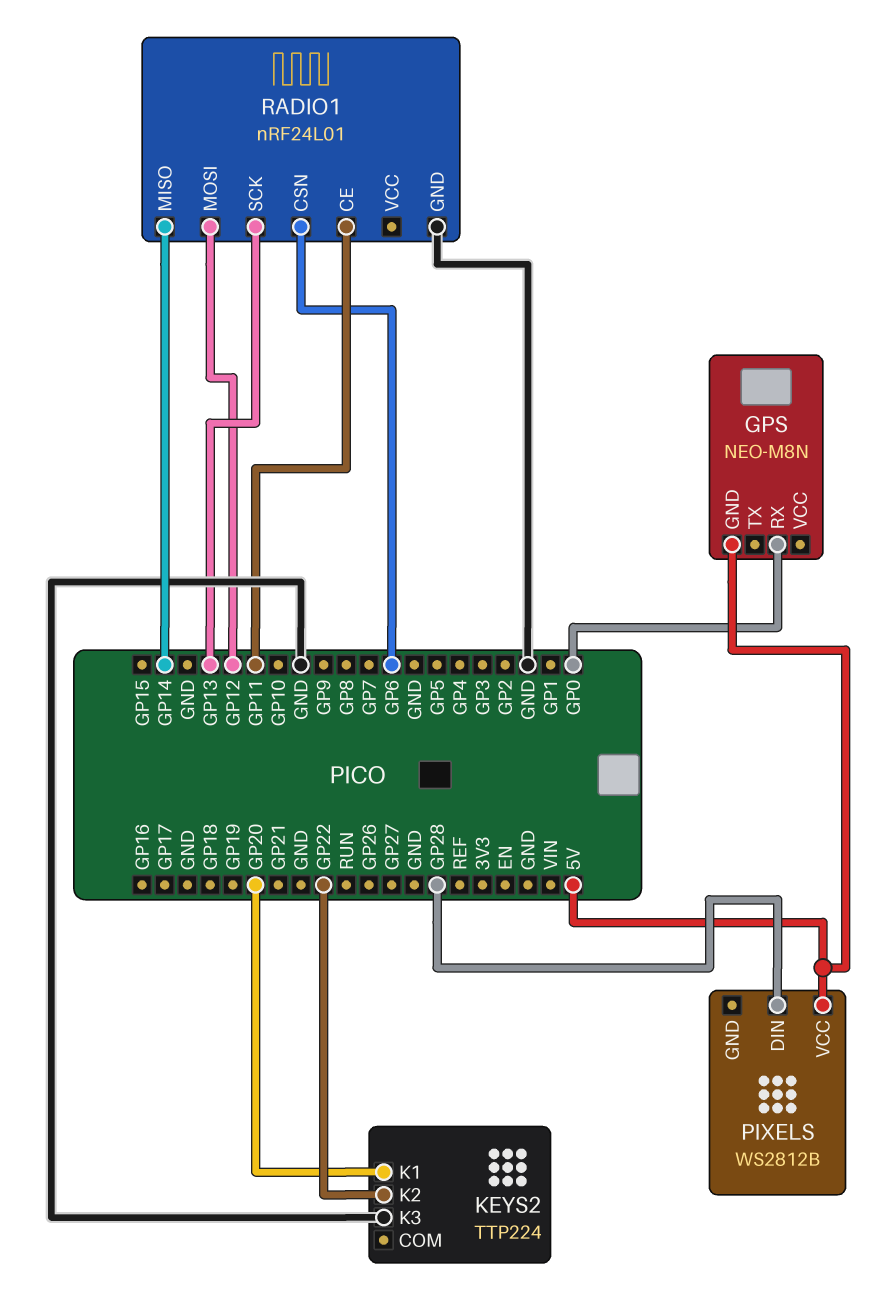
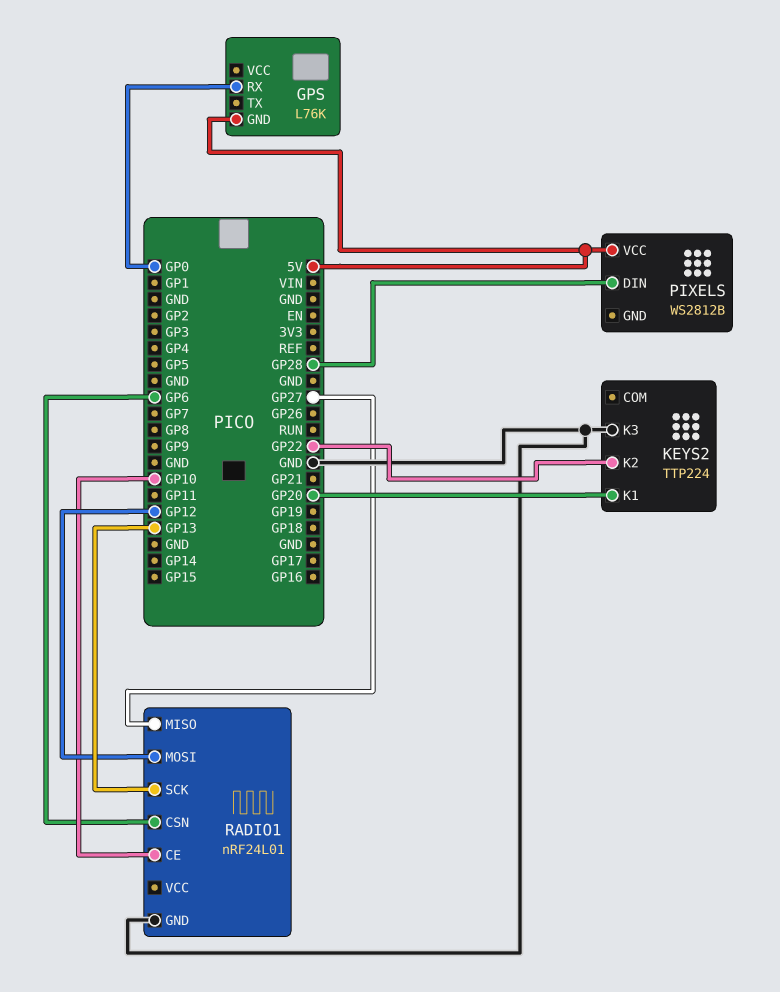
GPS: NEO-M8N -> L76K
RADIO1 pin CE: GP11 -> GP10
RADIO1 pin MISO: GP14 -> GP27

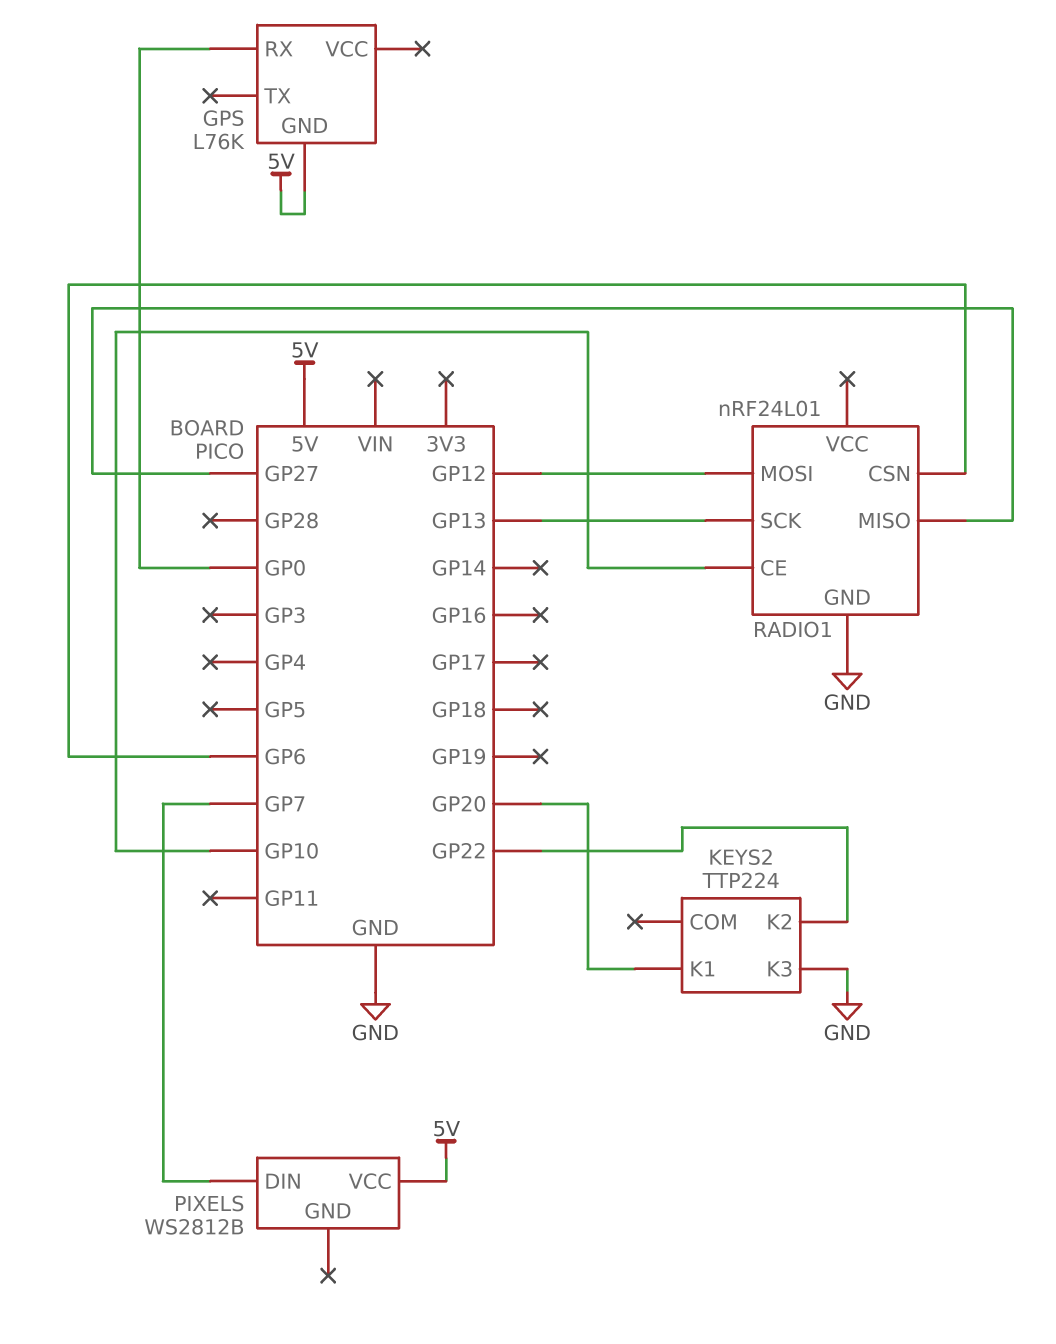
PIXELS pin DIN: GP28 -> GP7

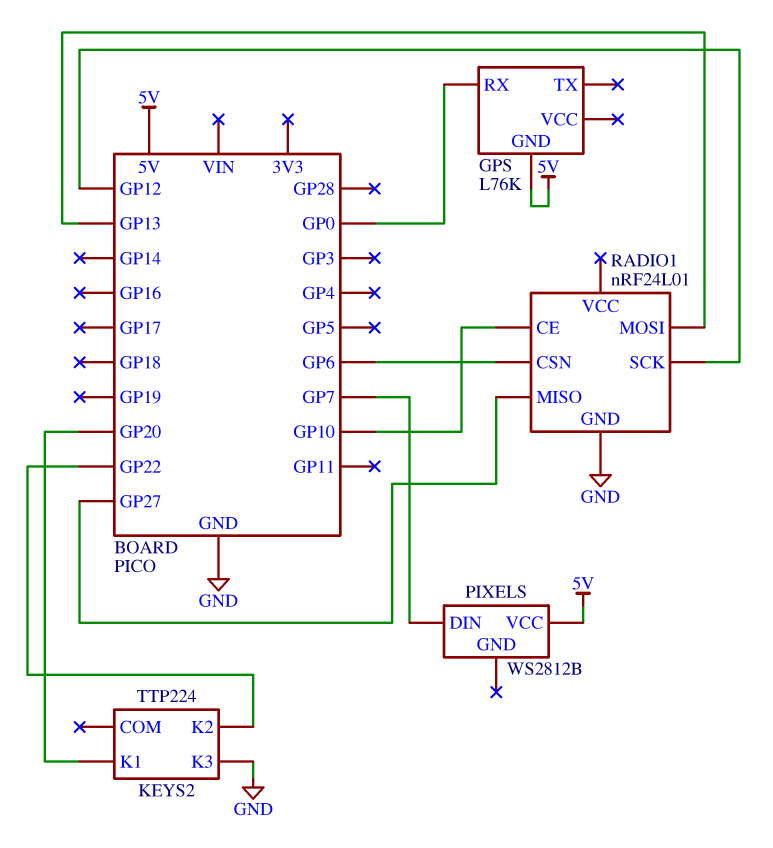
RADIO1 pin MOSI: GP12 -> GP13
RADIO1 pin SCK: GP13 -> GP12

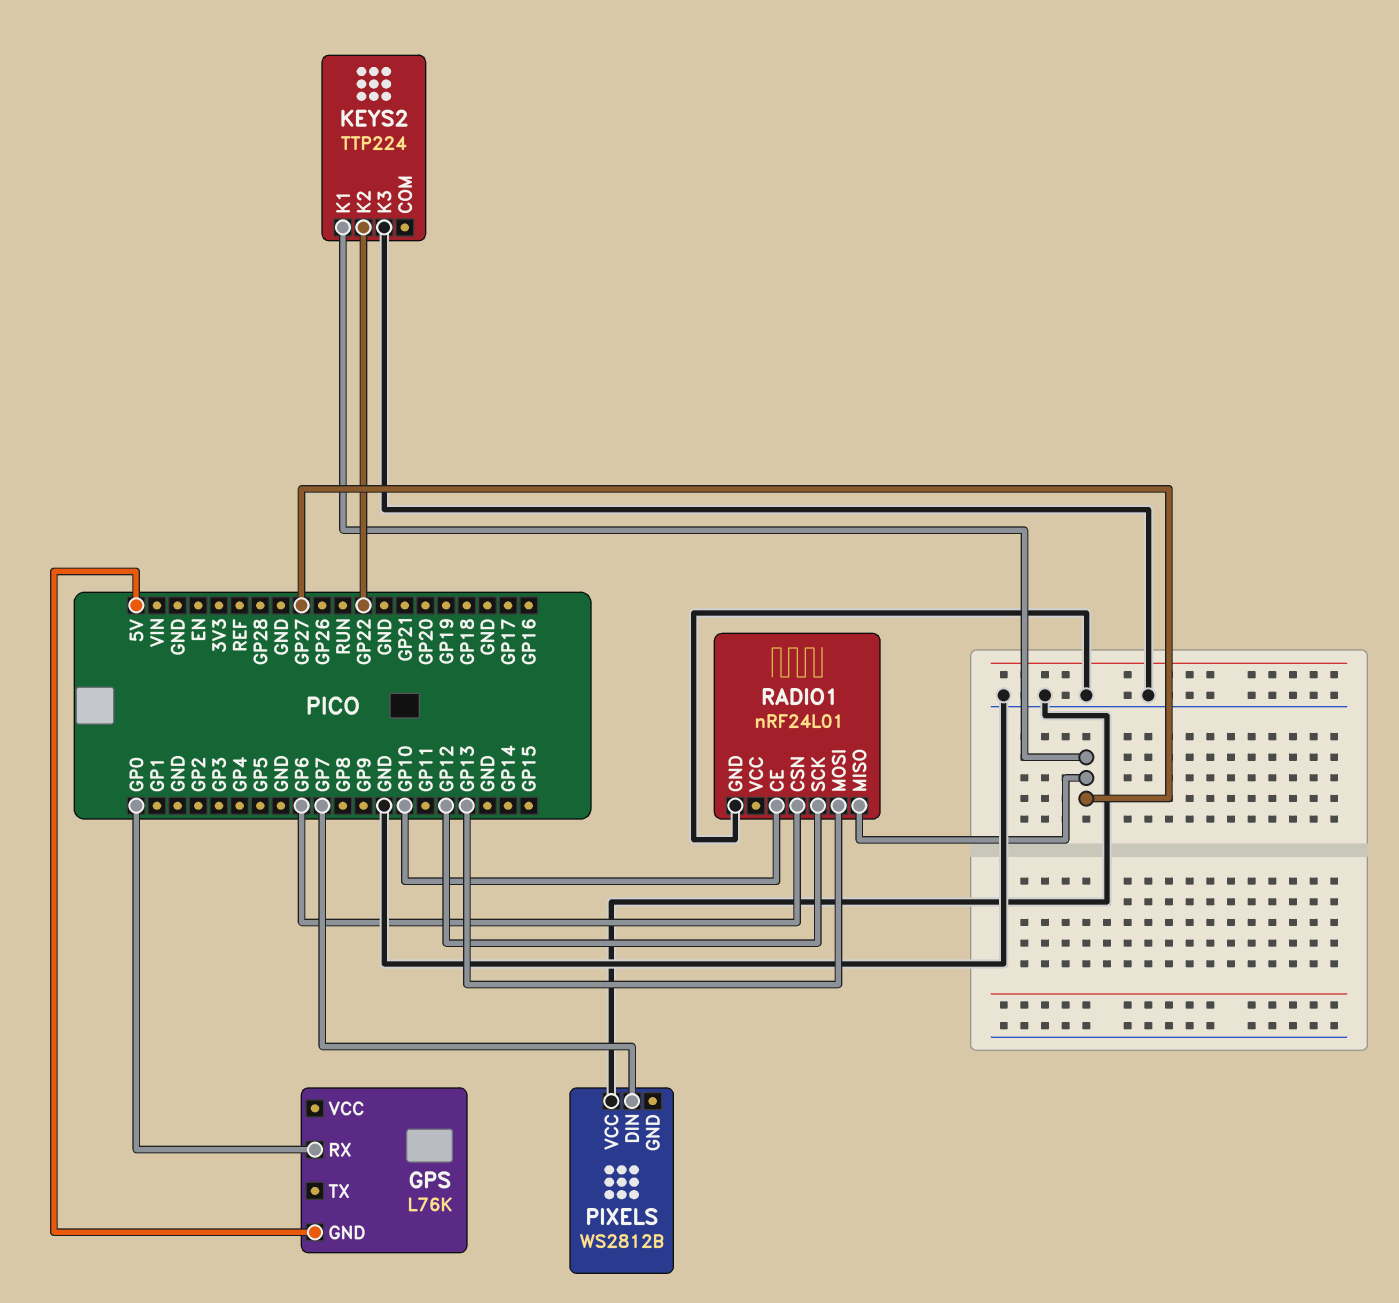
KEYS2 pin K1: GP20 -> GP27
PIXELS pin VCC: 5V -> GND

